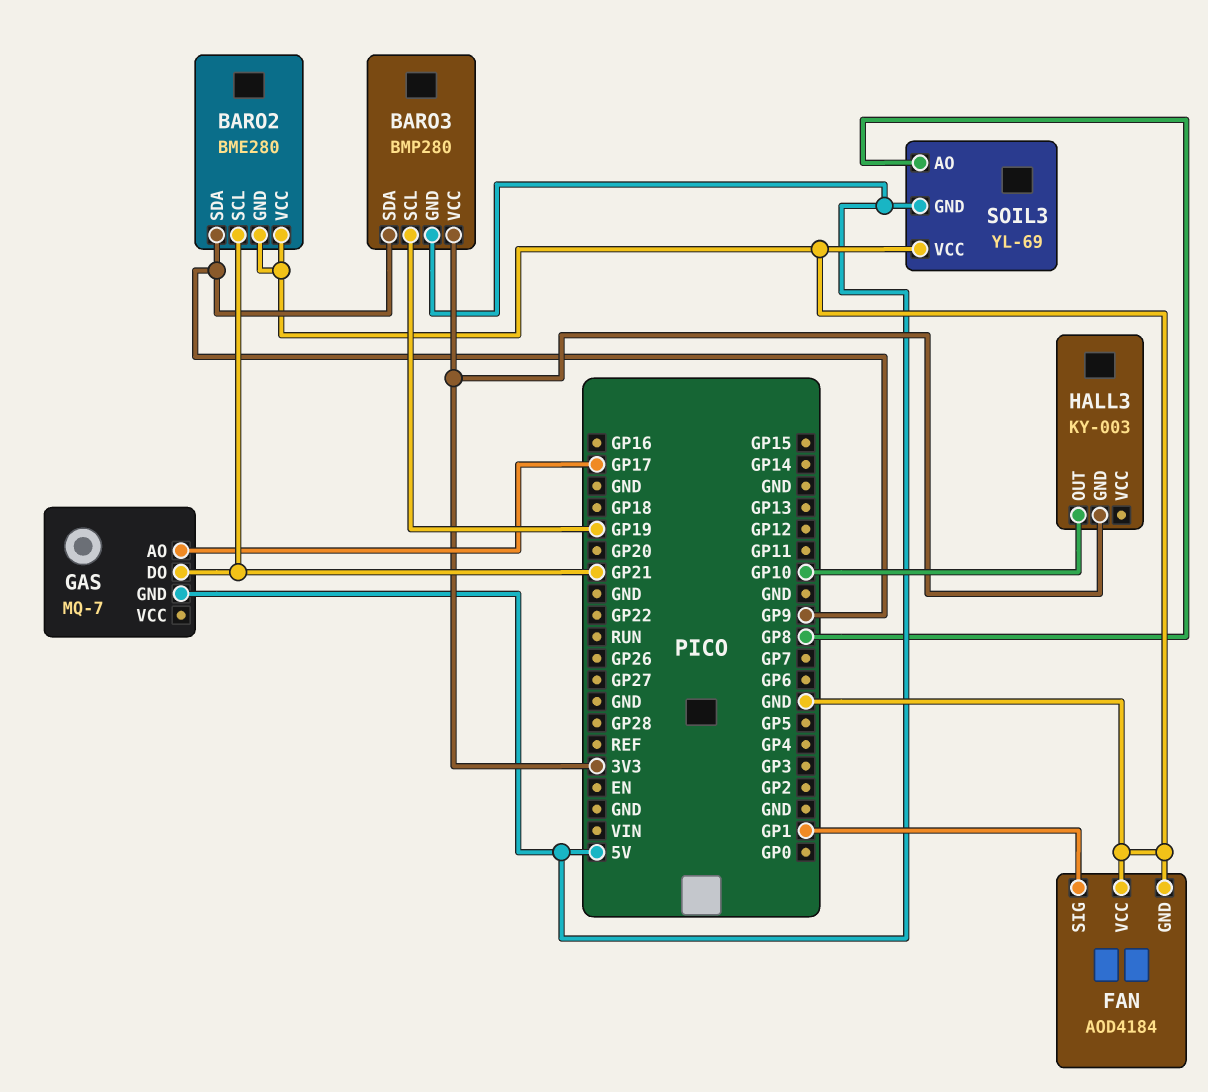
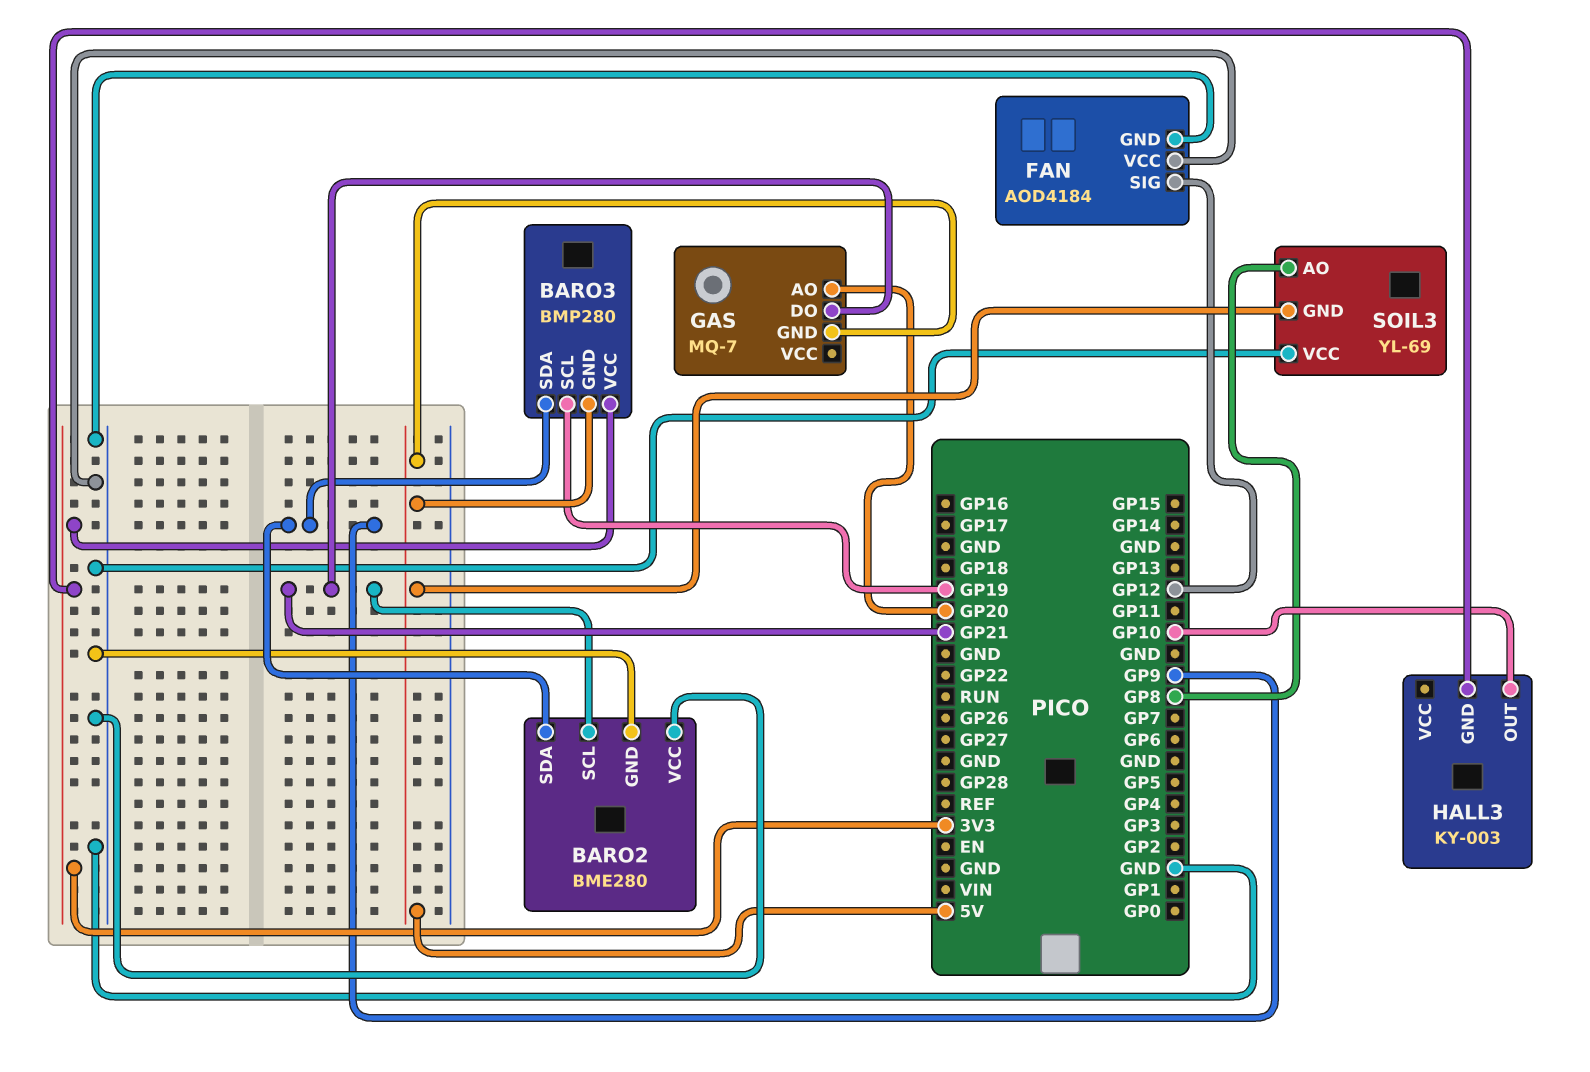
FAN pin SIG: GP1 -> GP12
GAS pin AO: GP17 -> GP20

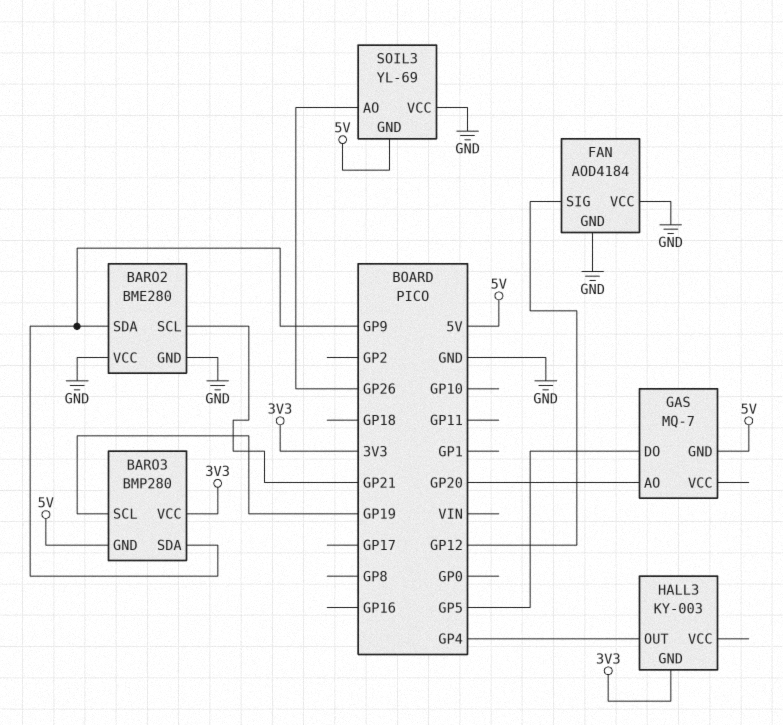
GAS pin DO: GP21 -> GP5
HALL3 pin OUT: GP10 -> GP4
SOIL3 pin AO: GP8 -> GP26

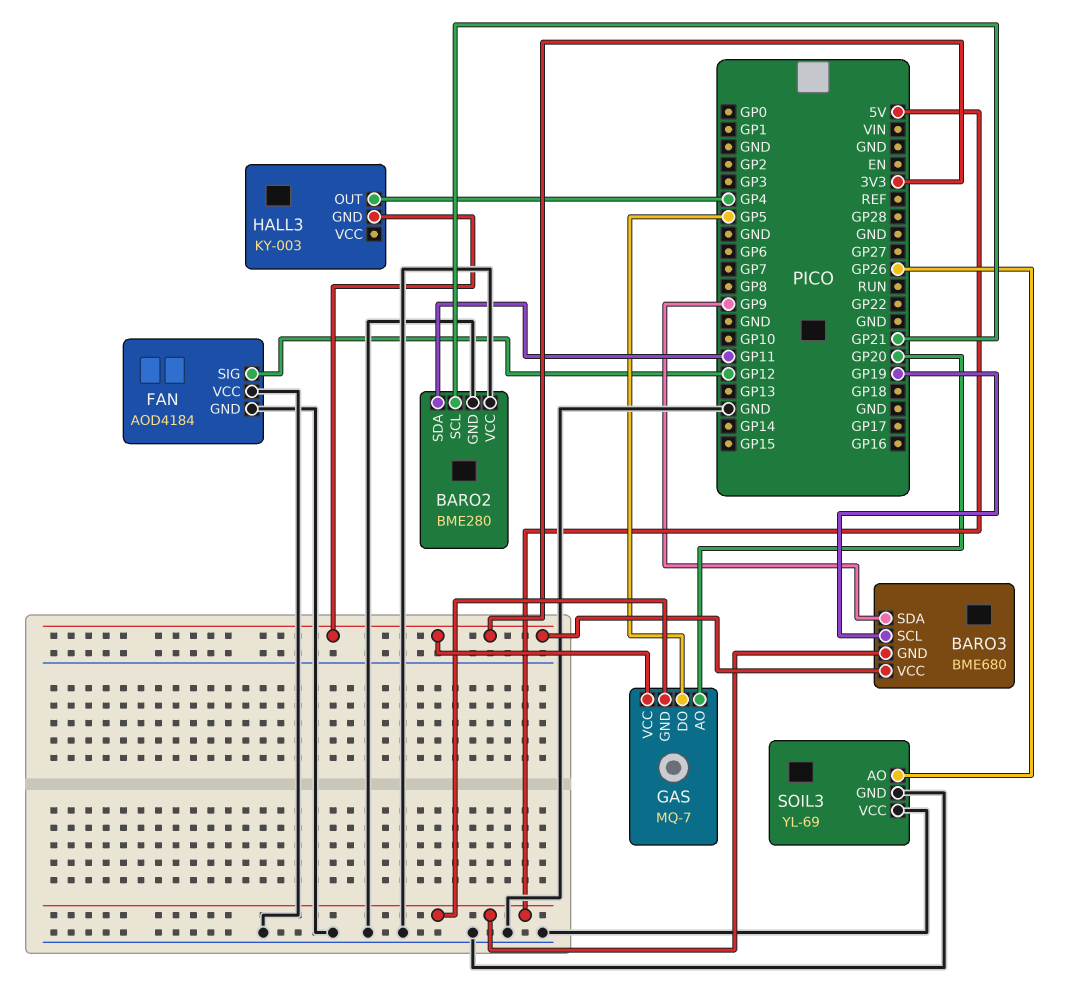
BARO2 pin SDA: GP9 -> GP11
BARO3: BMP280 -> BME680
GAS pin VCC: none -> 3V3
SOIL3 pin GND: 5V -> GND

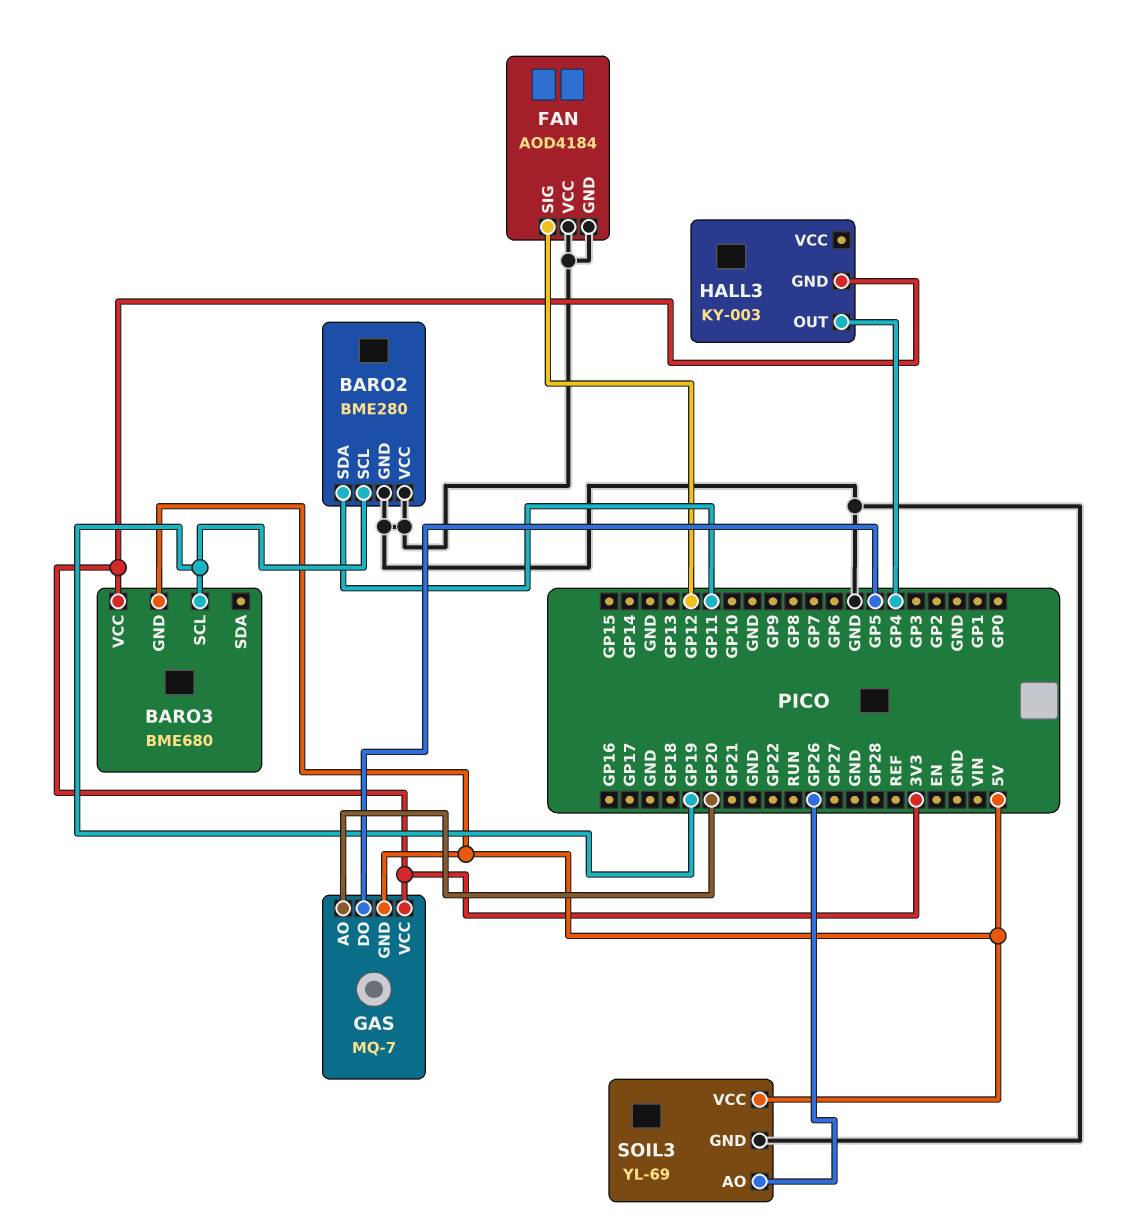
BARO2 pin SCL: GP21 -> GP19
BARO3 pin SDA: GP9 -> none
SOIL3 pin VCC: GND -> 5V

